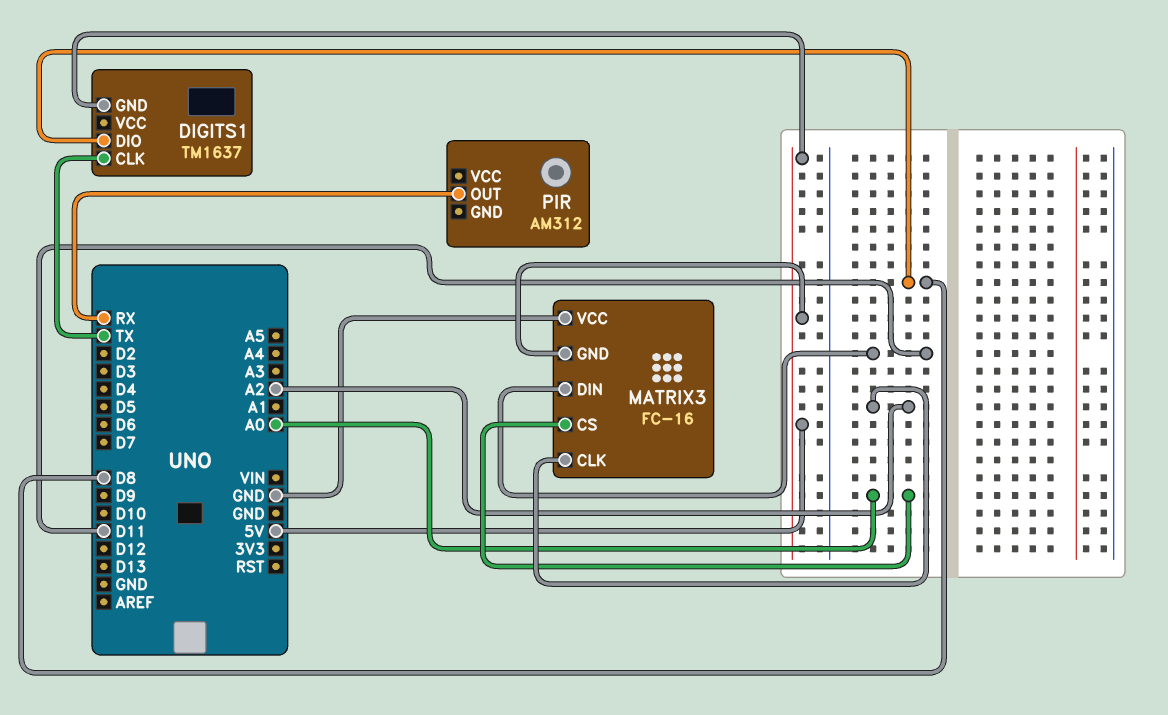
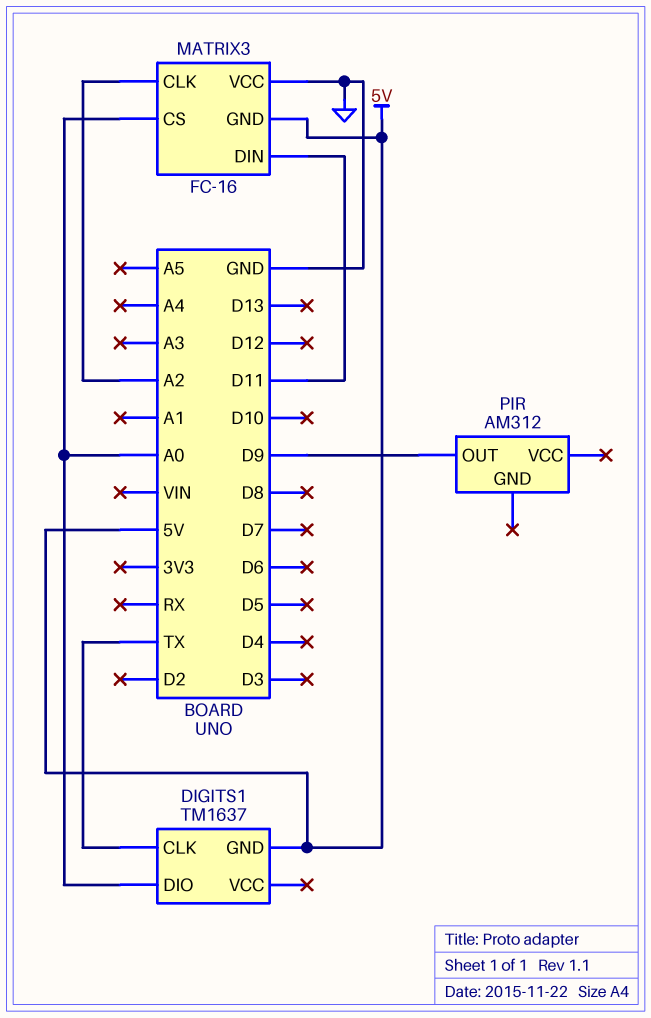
DIGITS1 pin DIO: D8 -> A0
PIR pin OUT: RX -> D9

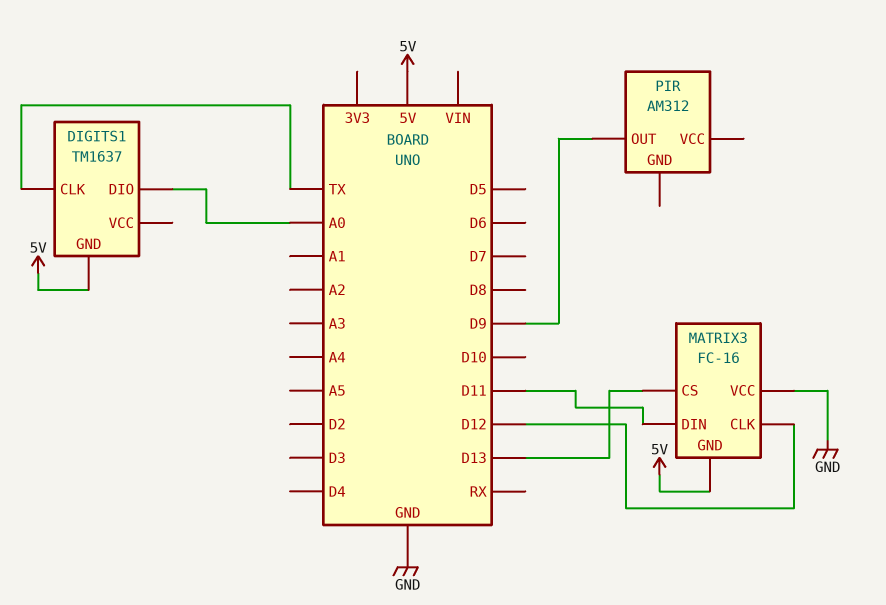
MATRIX3 pin CLK: A2 -> D12
MATRIX3 pin CS: A0 -> D13

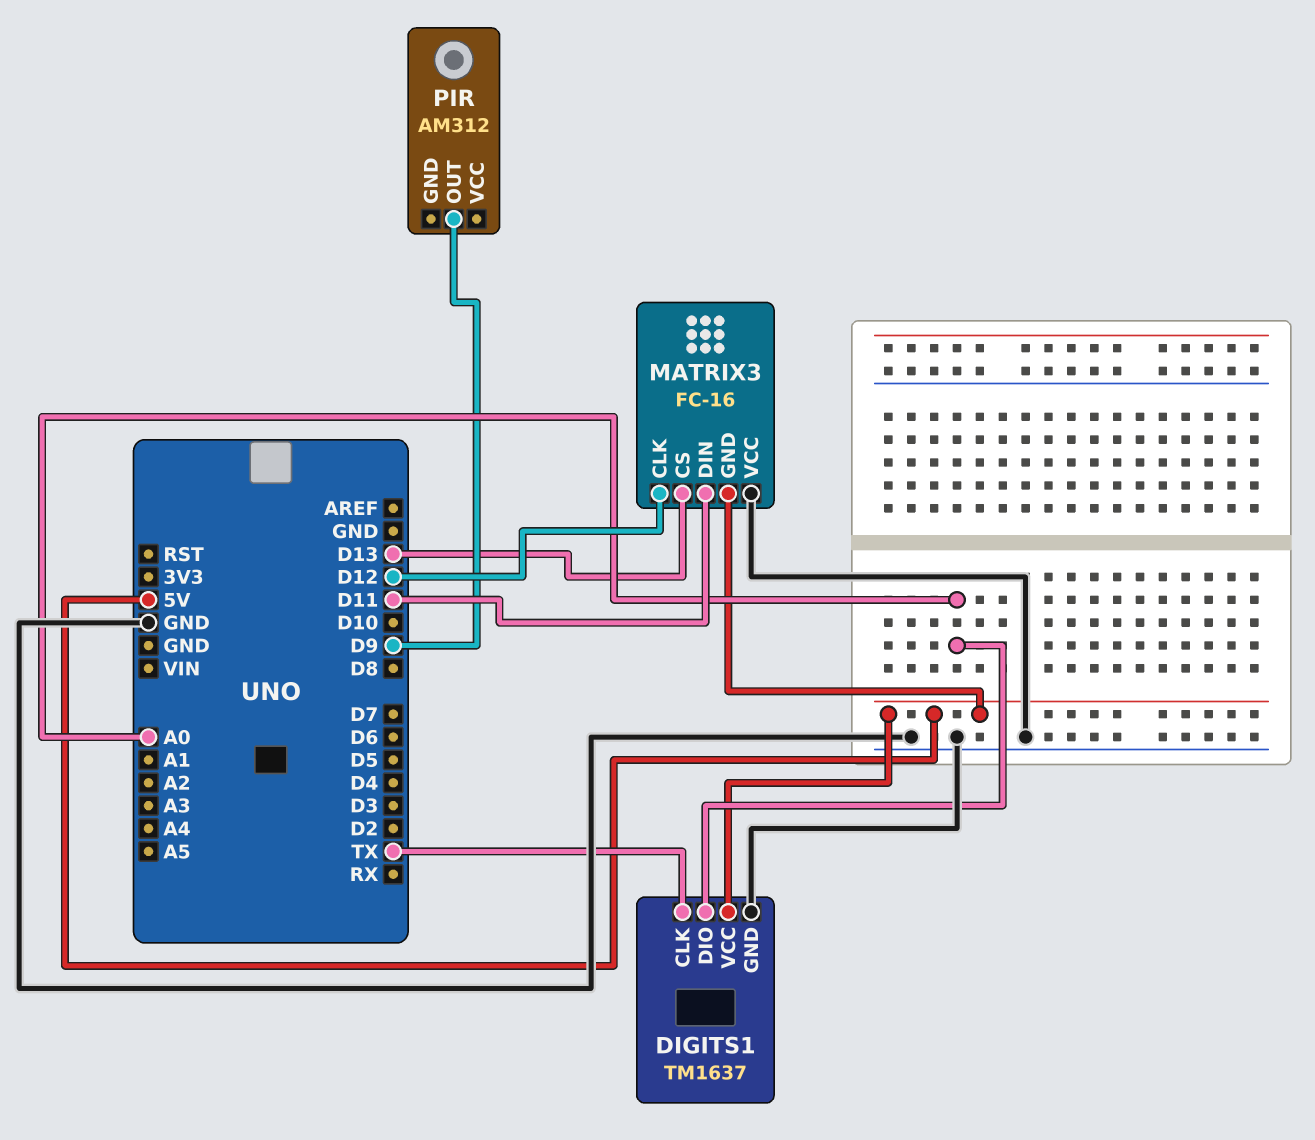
DIGITS1 pin GND: 5V -> GND
DIGITS1 pin VCC: none -> 5V

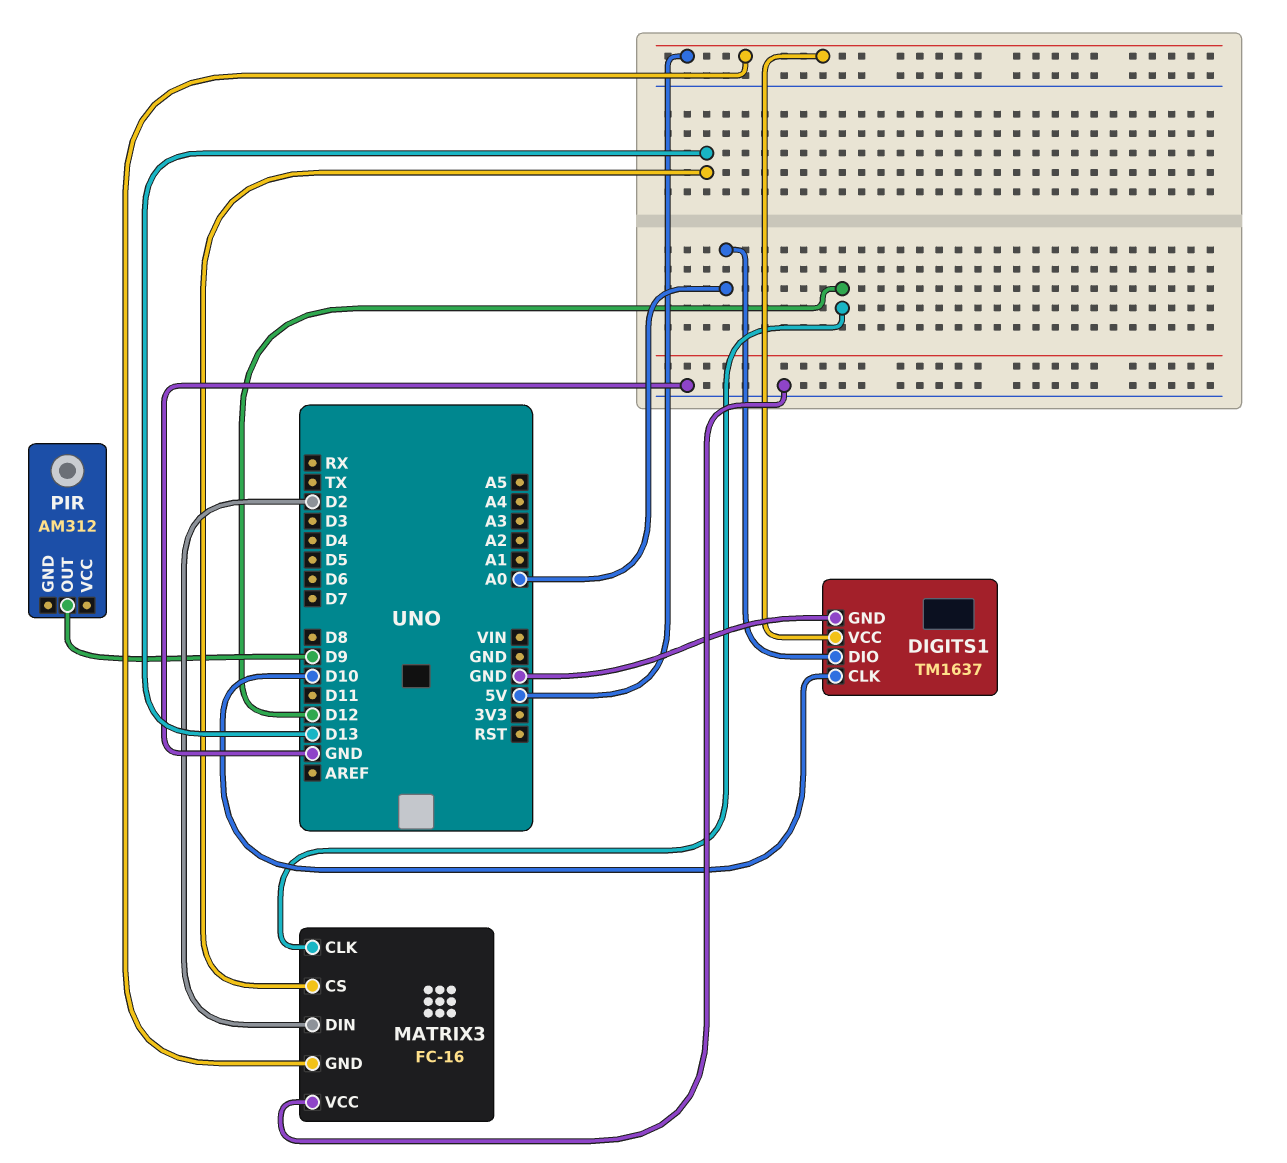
DIGITS1 pin CLK: TX -> D10
MATRIX3 pin DIN: D11 -> D2

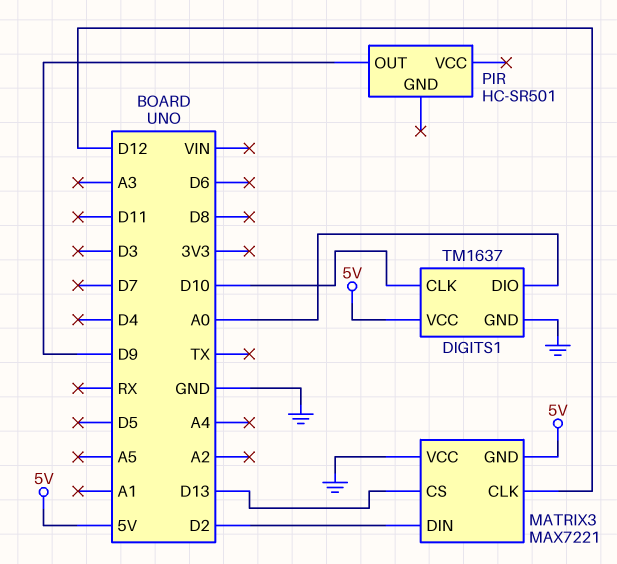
MATRIX3: FC-16 -> MAX7221
PIR: AM312 -> HC-SR501

